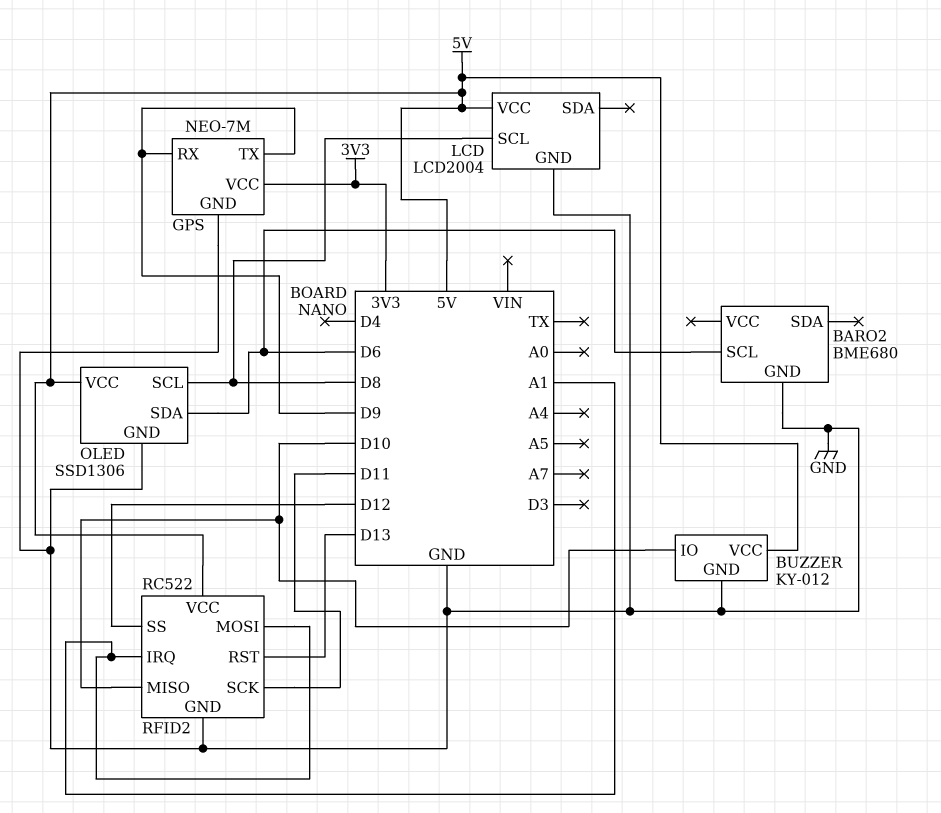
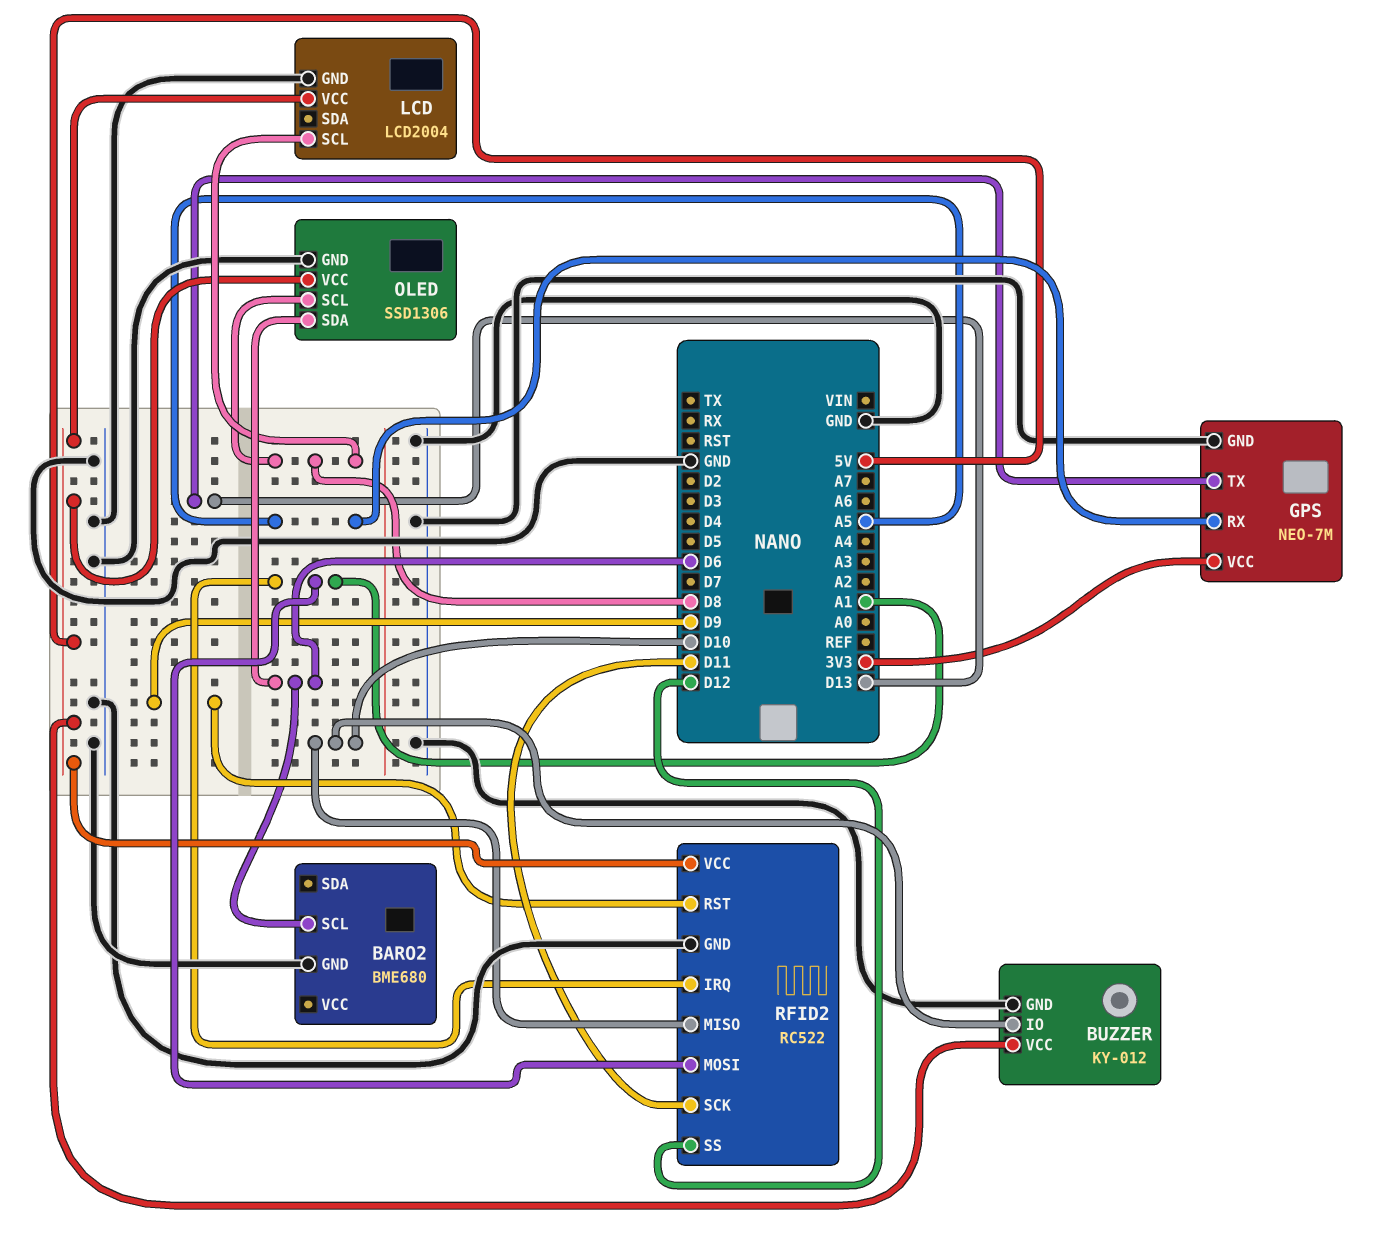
GPS pin RX: D9 -> A5
GPS pin TX: D9 -> D13
RFID2 pin RST: D13 -> D9

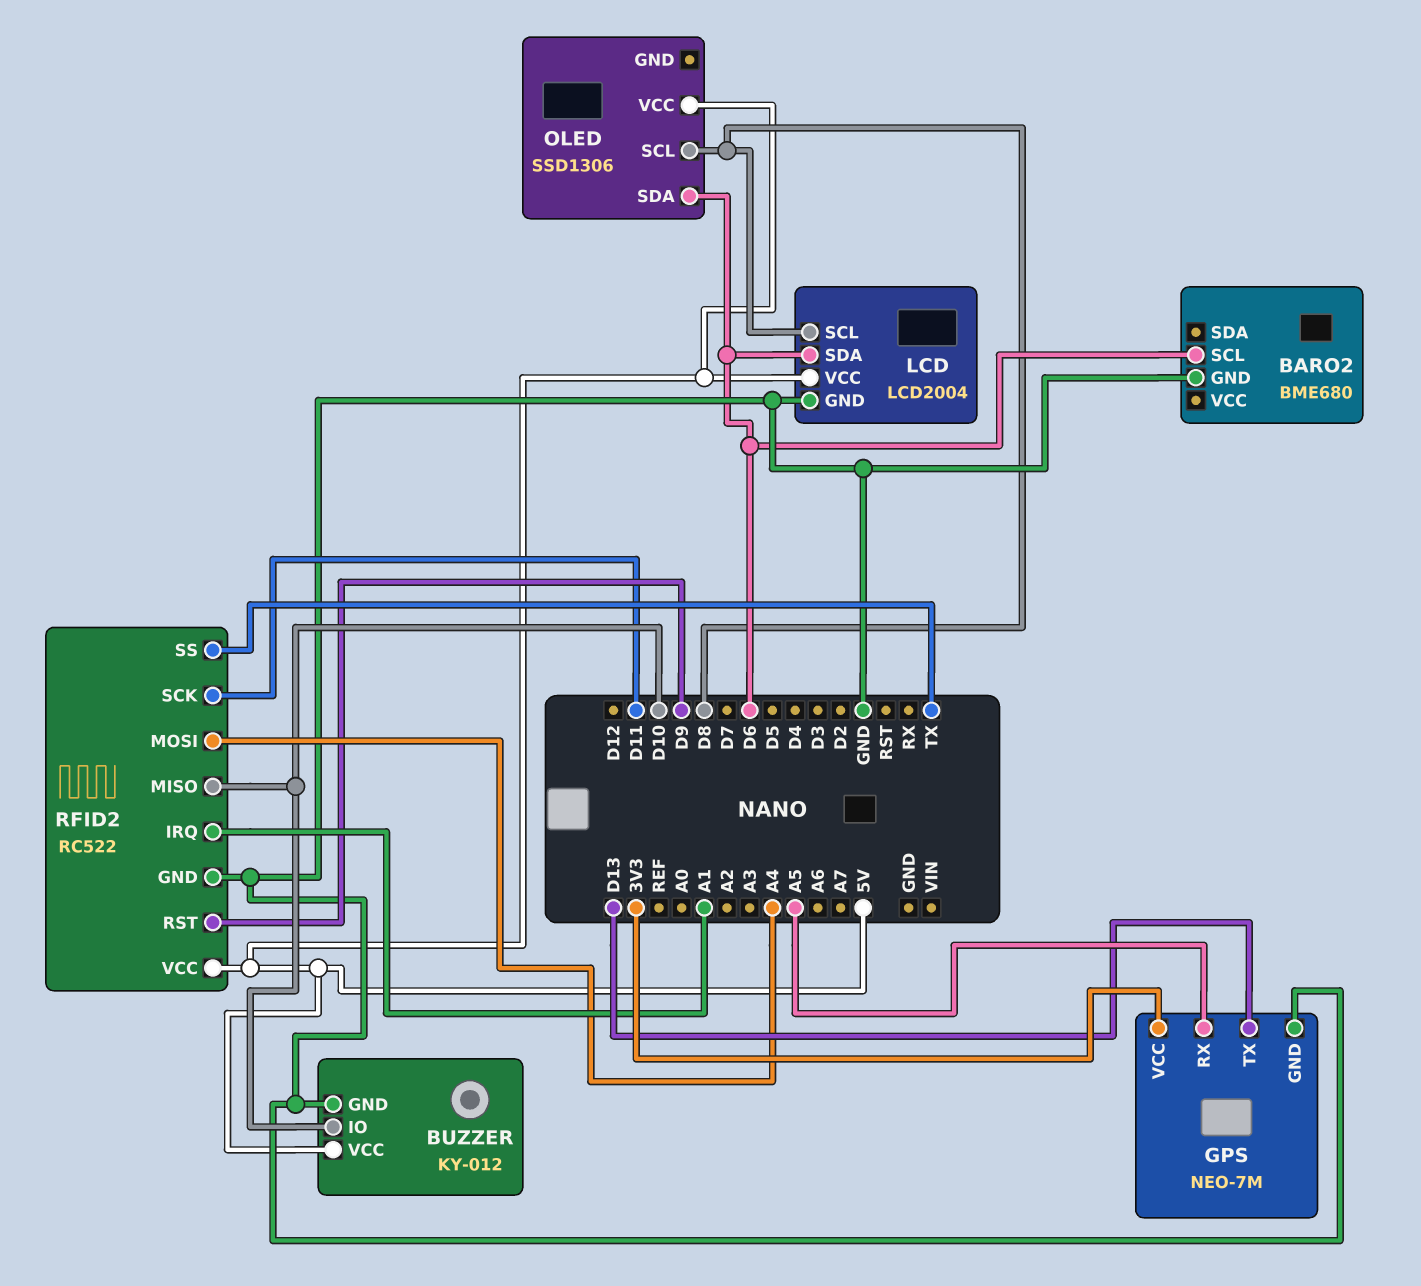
LCD pin SDA: none -> D6
OLED pin GND: GND -> none
RFID2 pin MOSI: A1 -> A4
RFID2 pin SS: D12 -> TX

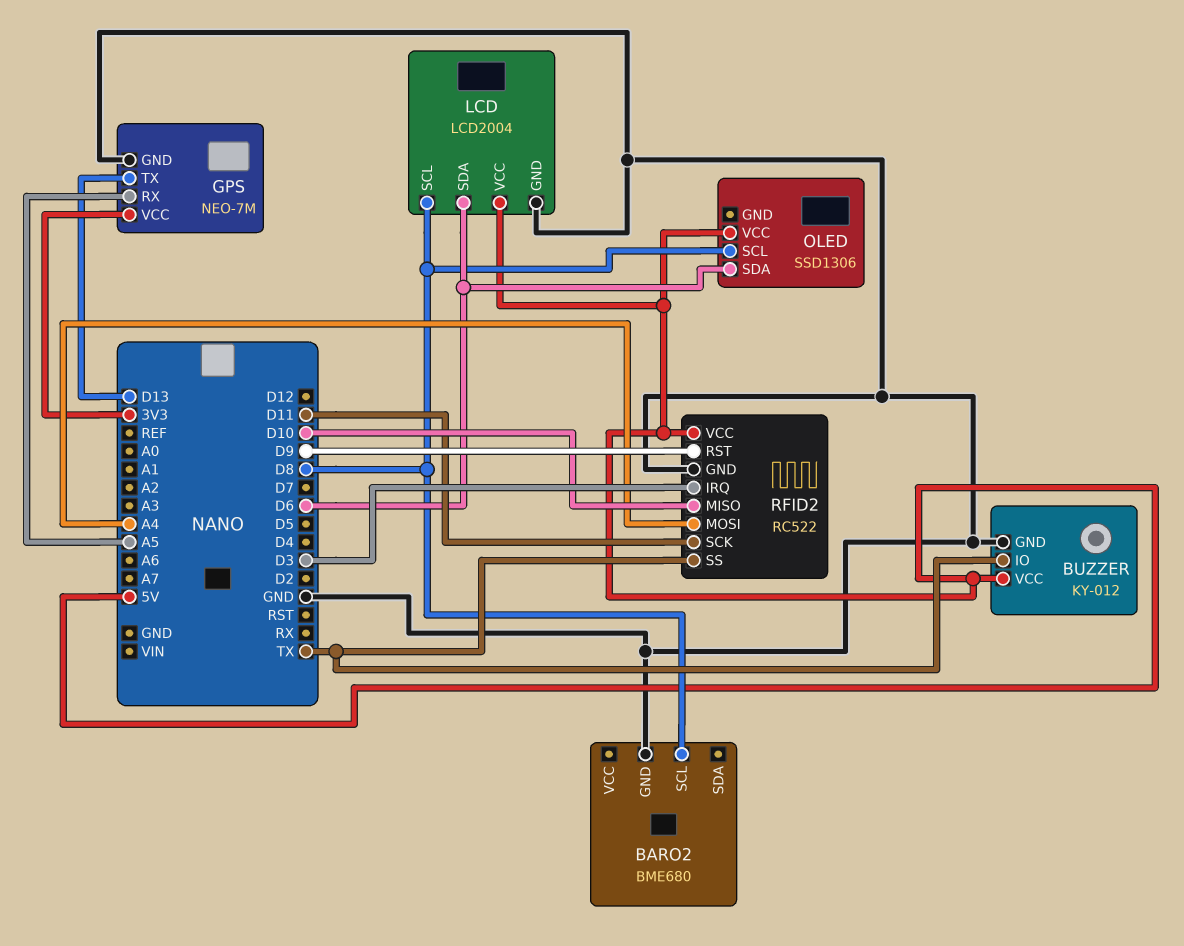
BARO2 pin SCL: D6 -> D8
BUZZER pin IO: D10 -> TX
RFID2 pin IRQ: A1 -> D3

